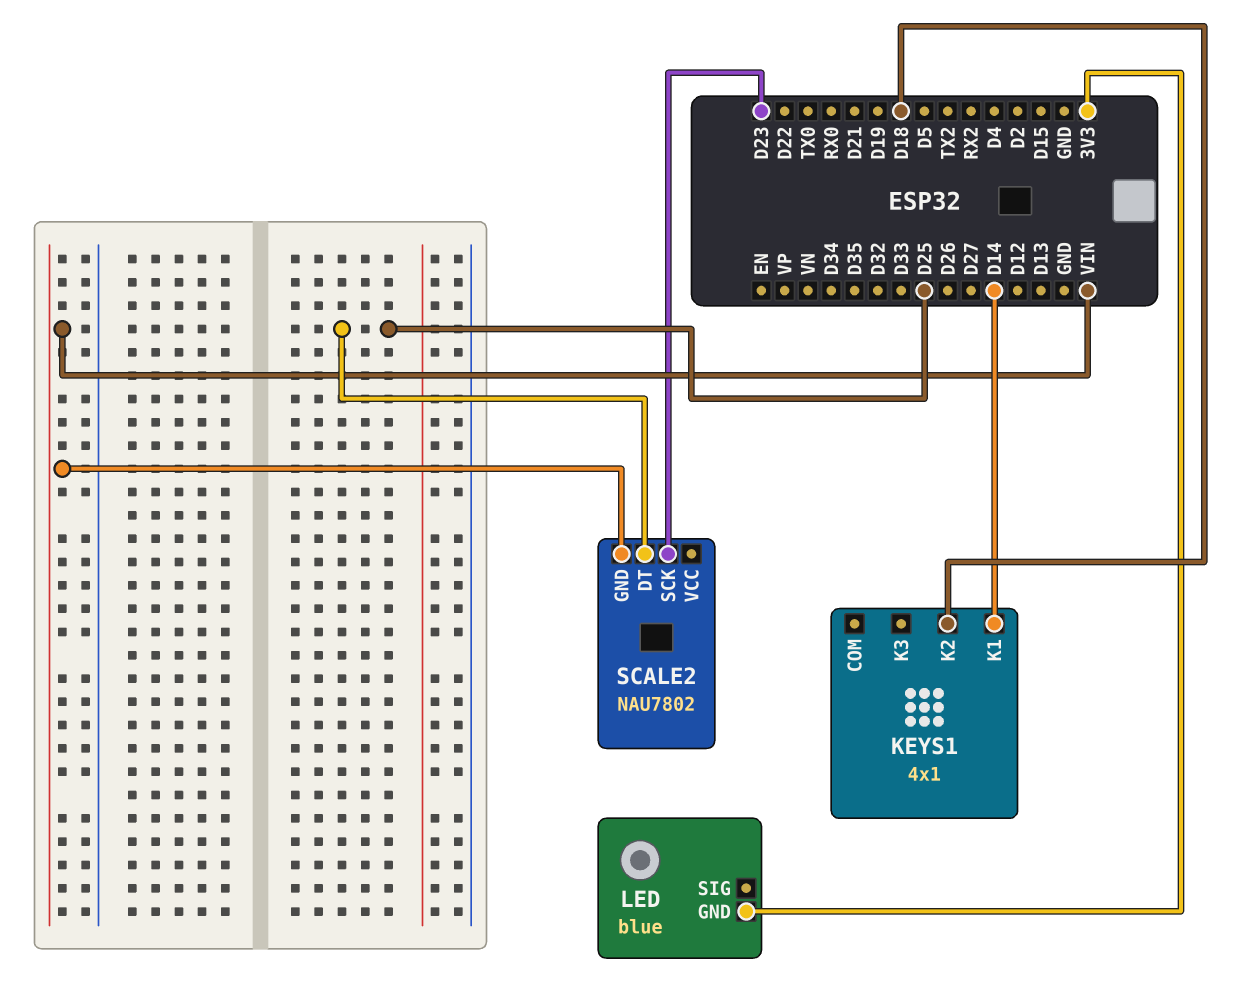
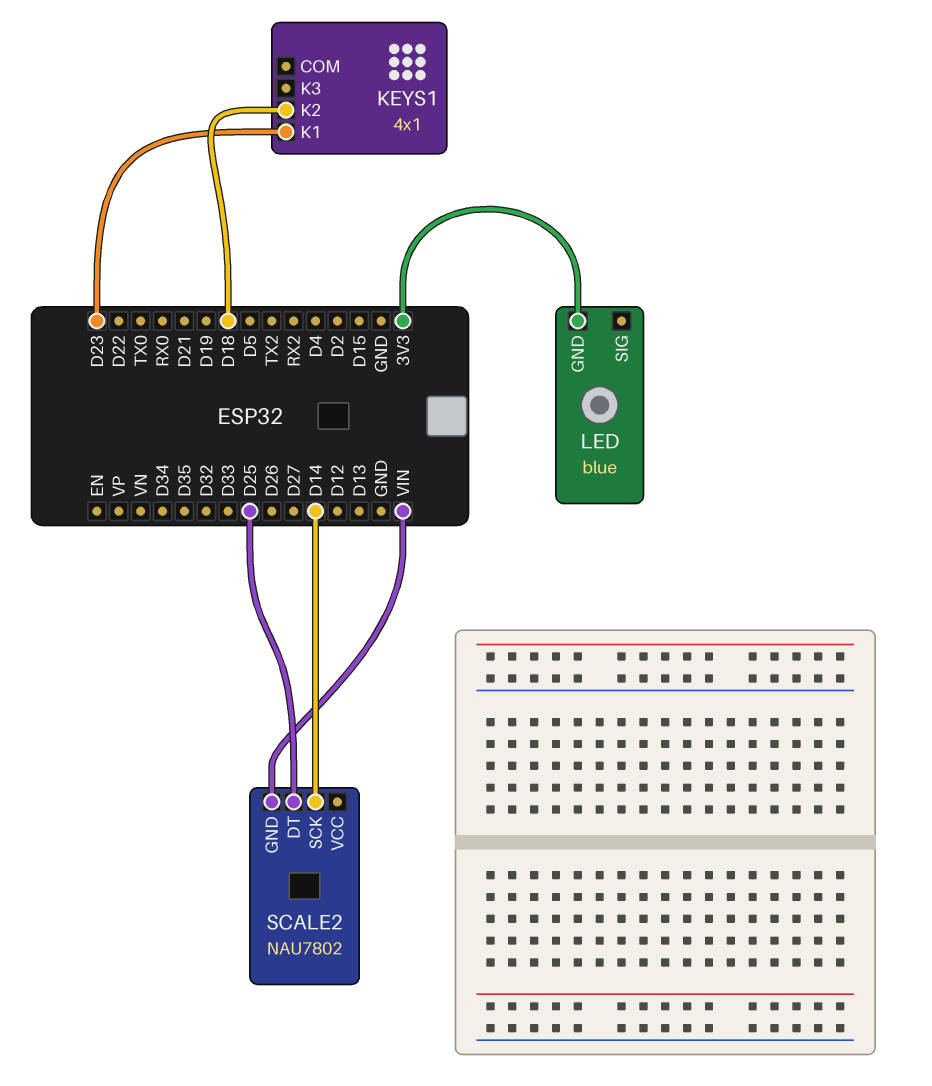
KEYS1 pin K1: D14 -> D23
SCALE2 pin SCK: D23 -> D14

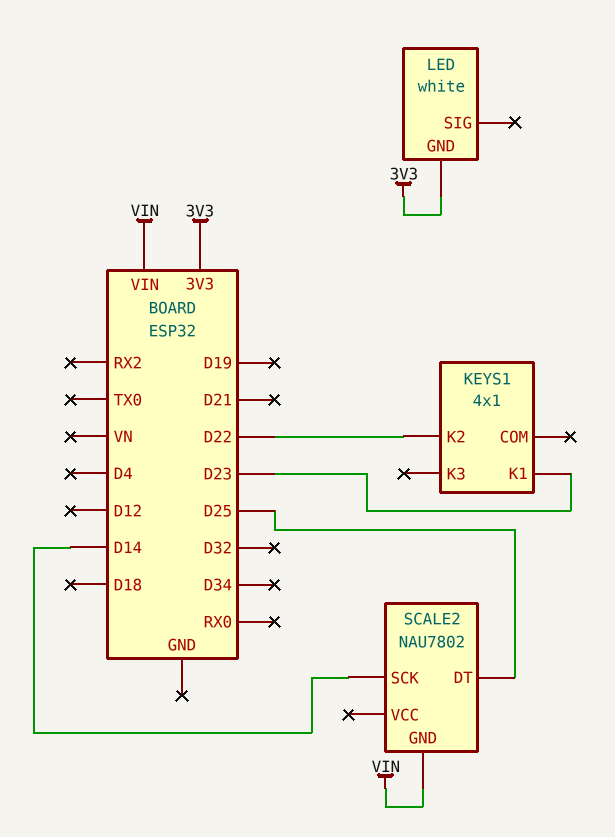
KEYS1 pin K2: D18 -> D22
LED: blue -> white

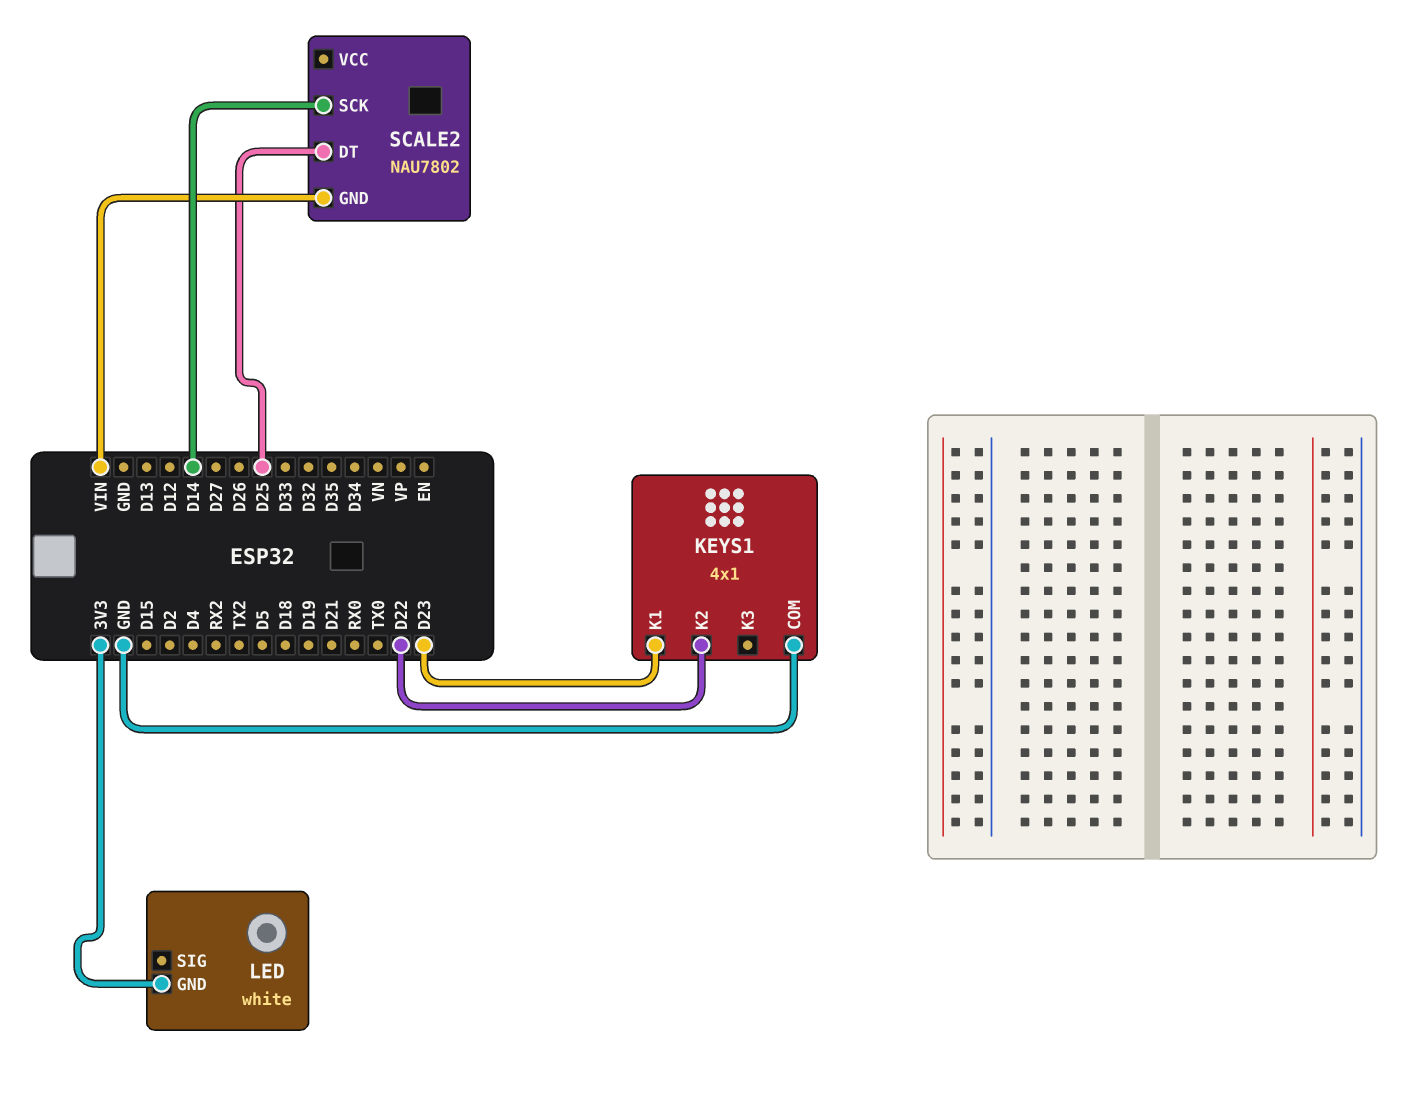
KEYS1 pin COM: none -> GND

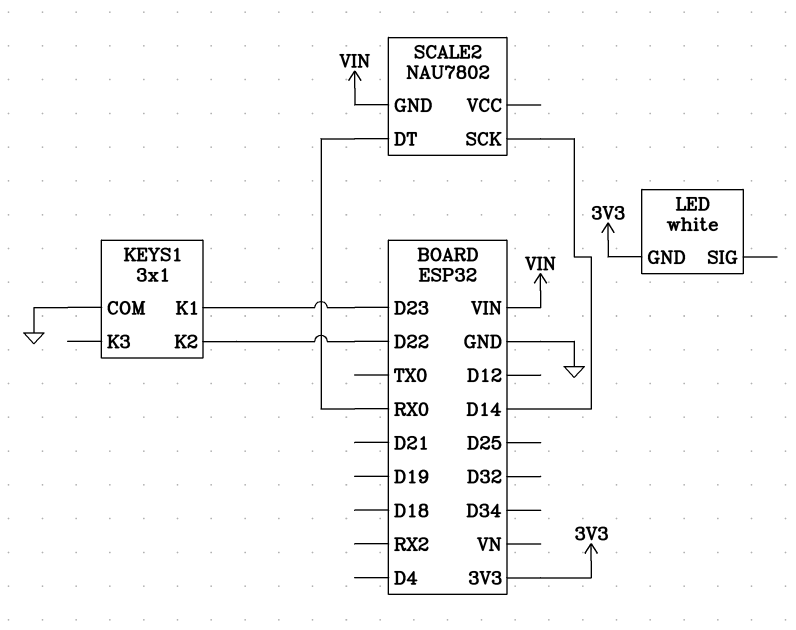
KEYS1: 4x1 -> 3x1
SCALE2 pin DT: D25 -> RX0

